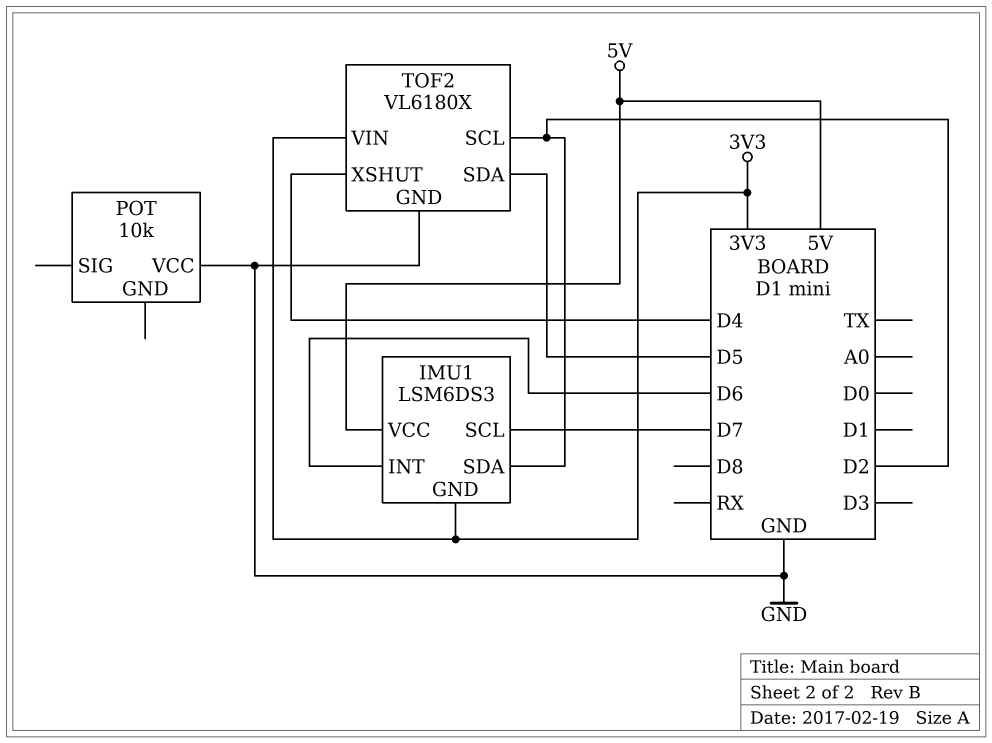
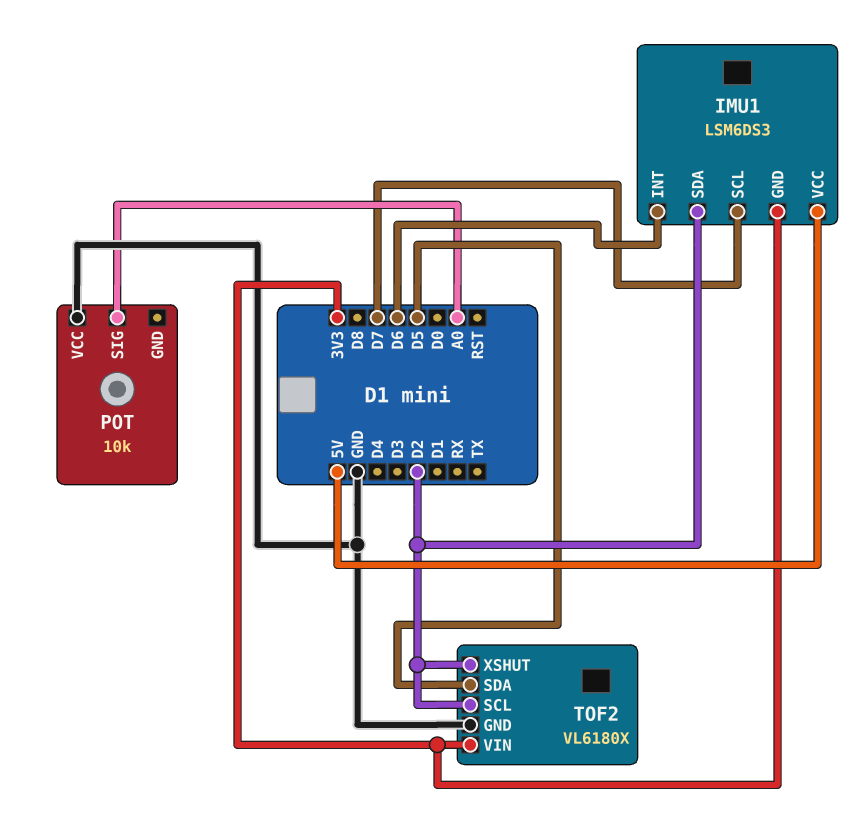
POT pin SIG: none -> A0
TOF2 pin XSHUT: D4 -> D2

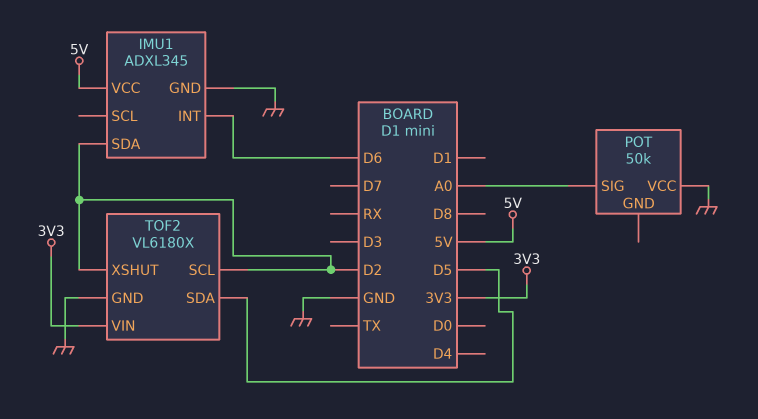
IMU1: LSM6DS3 -> ADXL345
IMU1 pin GND: 3V3 -> GND
IMU1 pin SCL: D7 -> none
POT: 10k -> 50k

